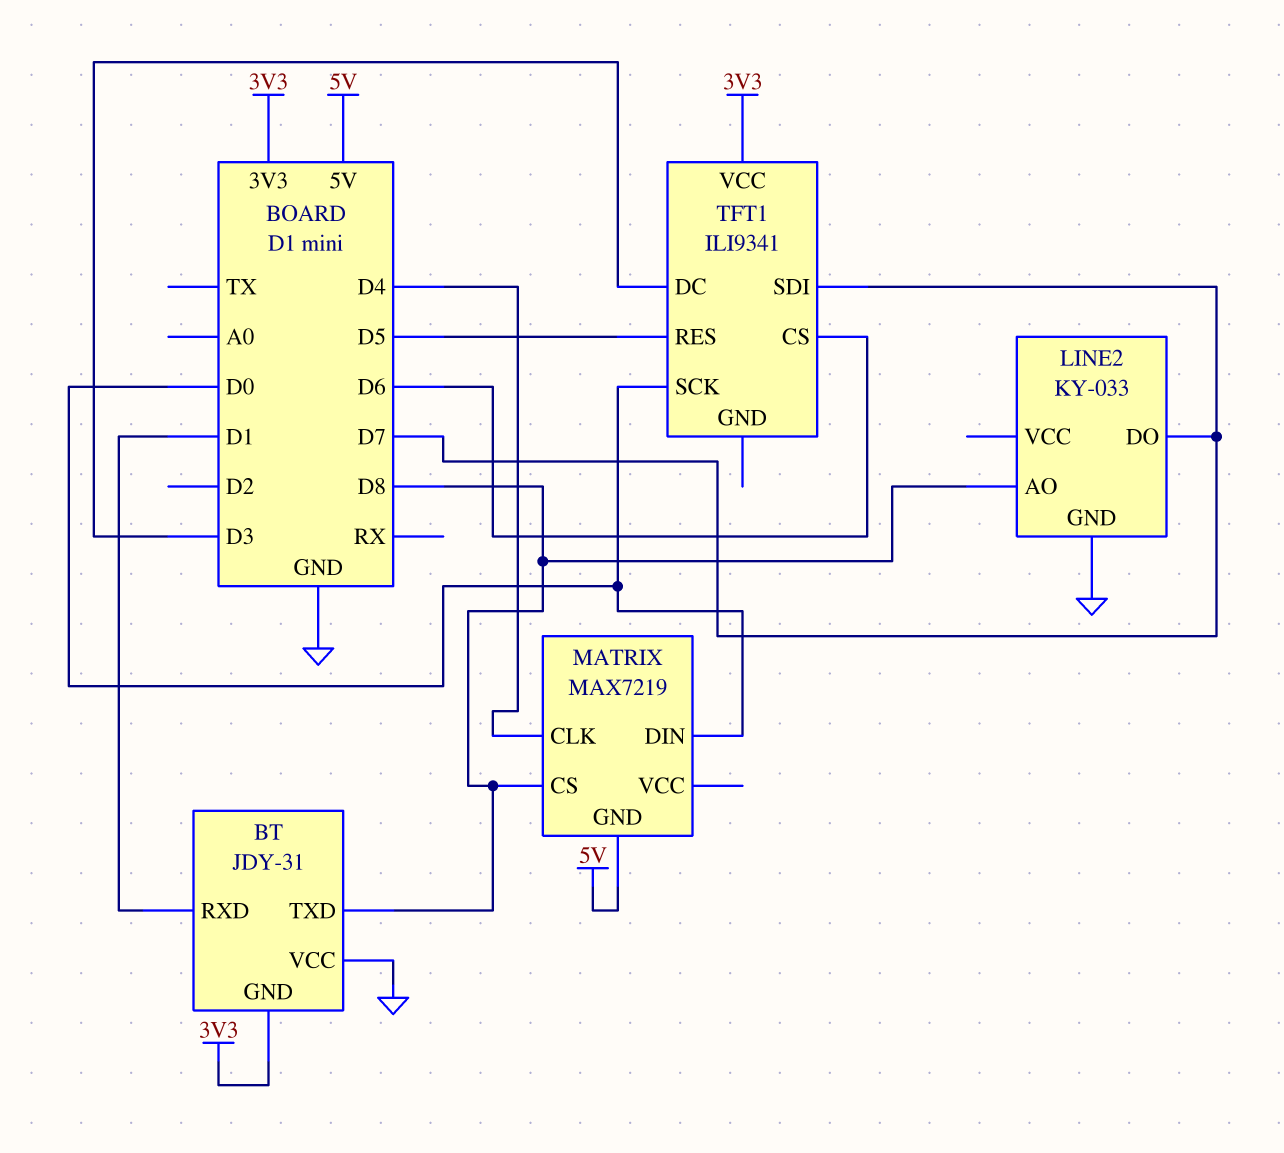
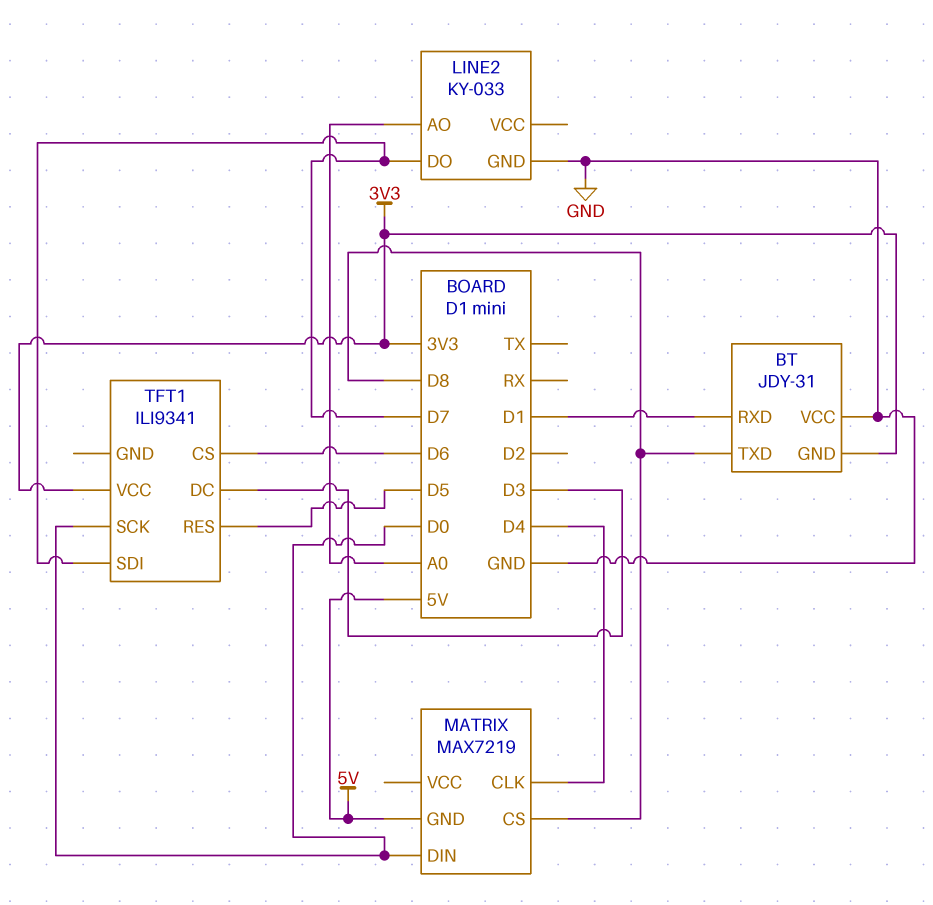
LINE2 pin AO: D8 -> A0

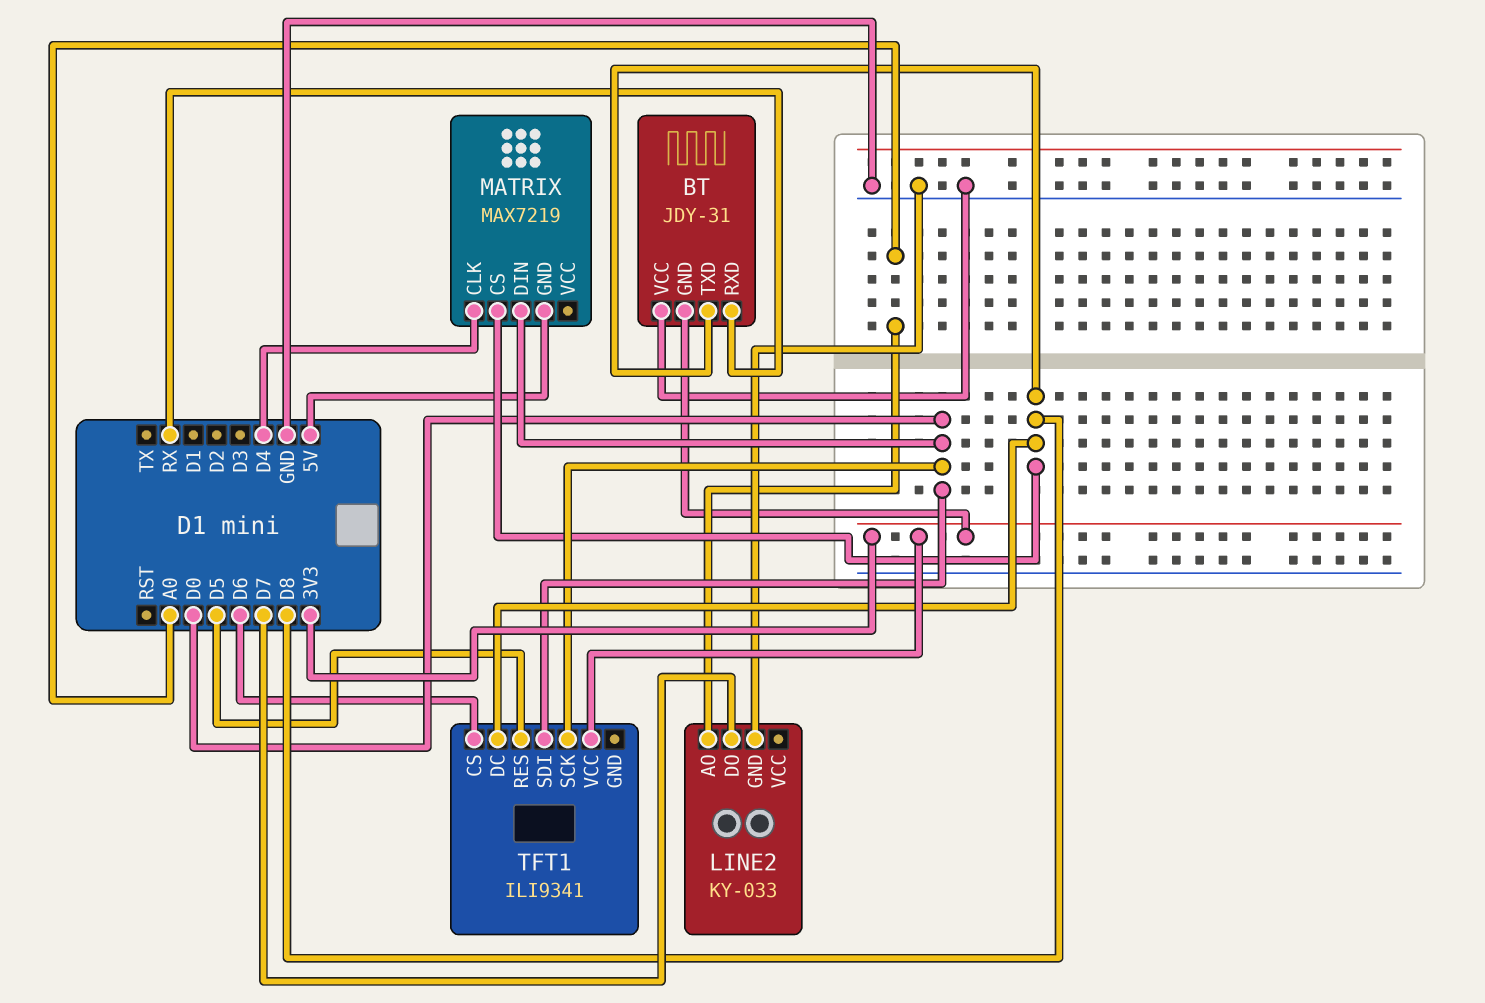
BT pin RXD: D1 -> RX
TFT1 pin DC: D3 -> D8
TFT1 pin SDI: D7 -> D0

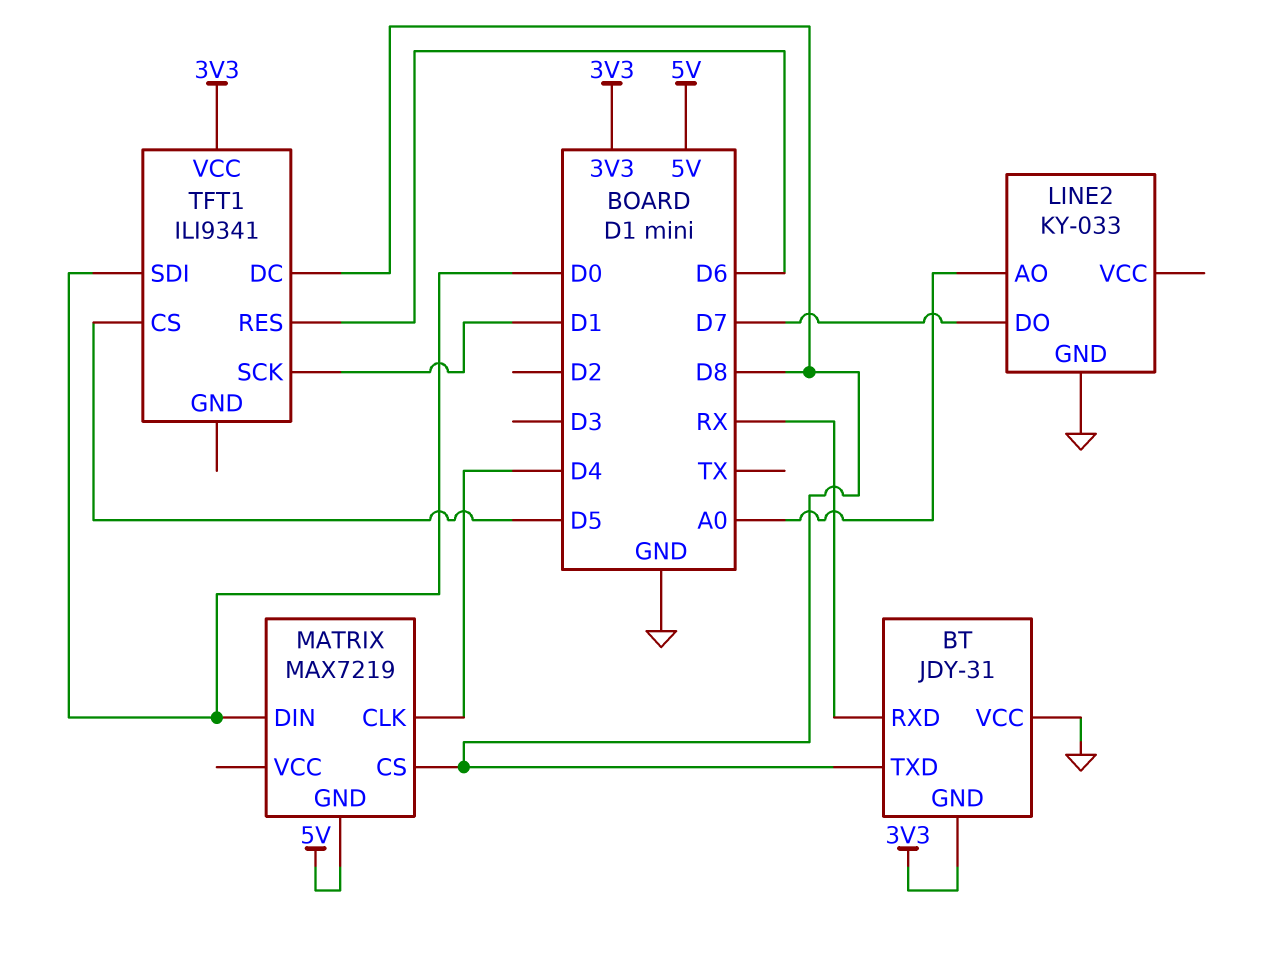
TFT1 pin CS: D6 -> D5
TFT1 pin RES: D5 -> D6
TFT1 pin SCK: D0 -> D1

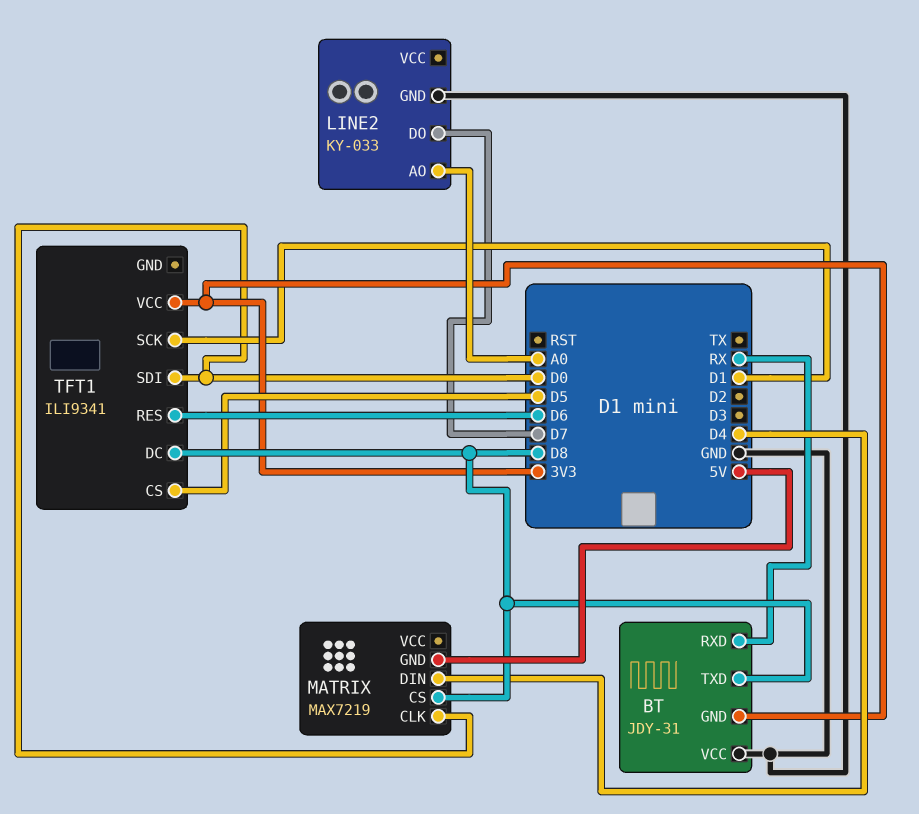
MATRIX pin CLK: D4 -> D0
MATRIX pin DIN: D0 -> D4

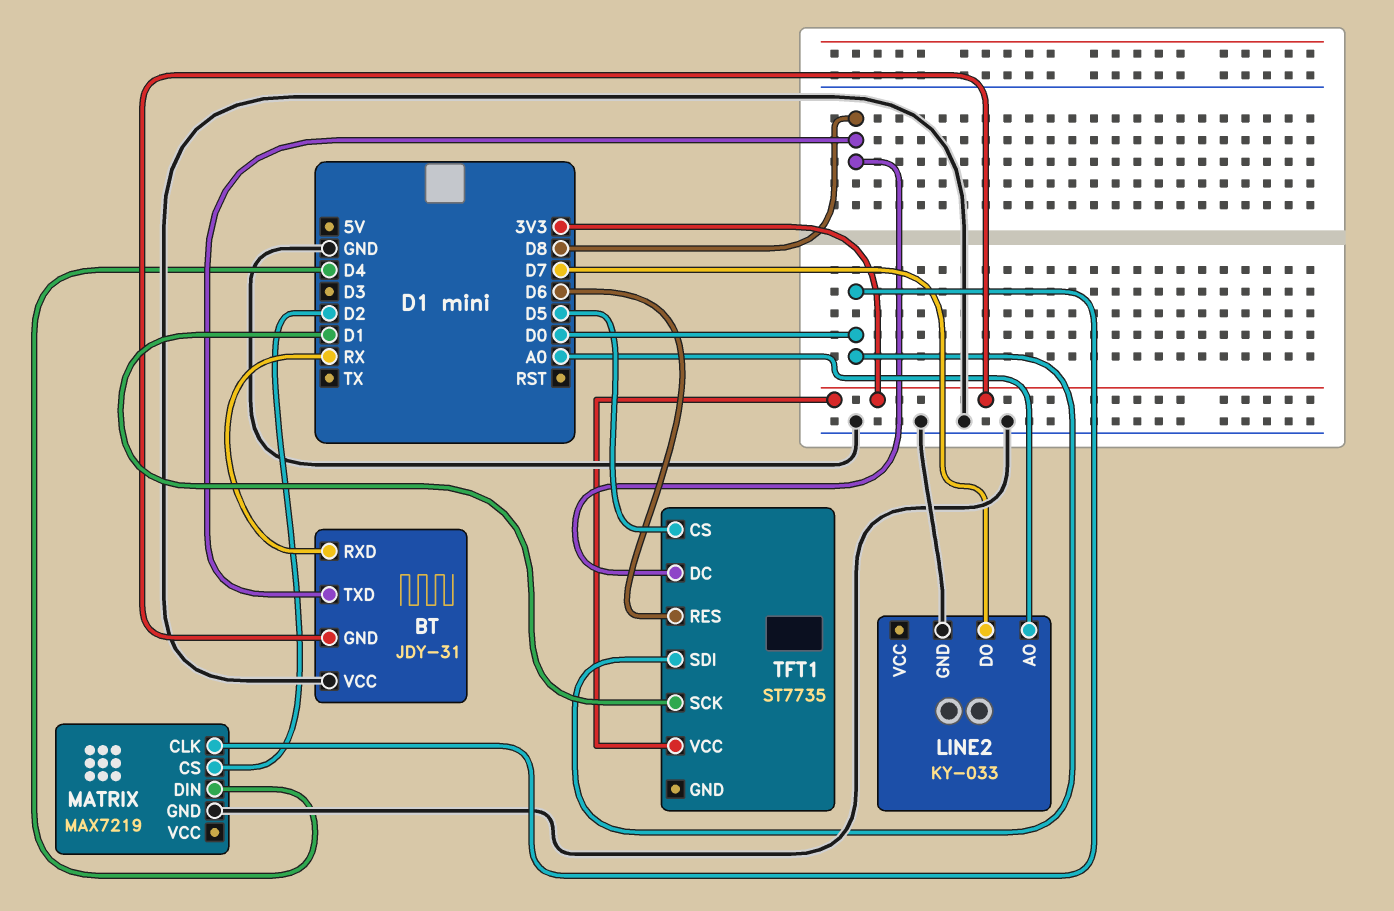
MATRIX pin CS: D8 -> D2
MATRIX pin GND: 5V -> GND
TFT1: ILI9341 -> ST7735

